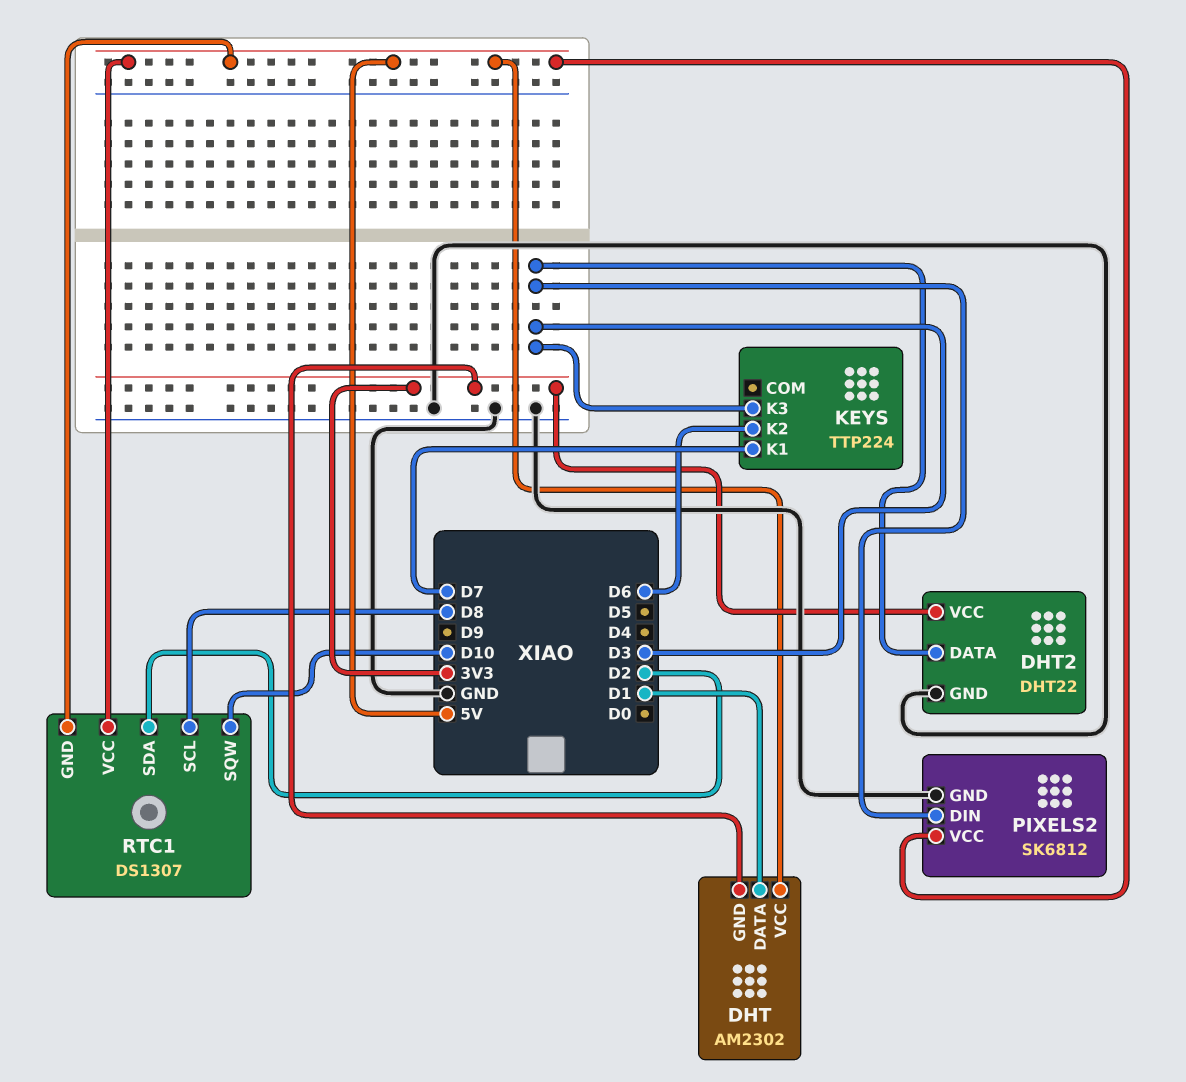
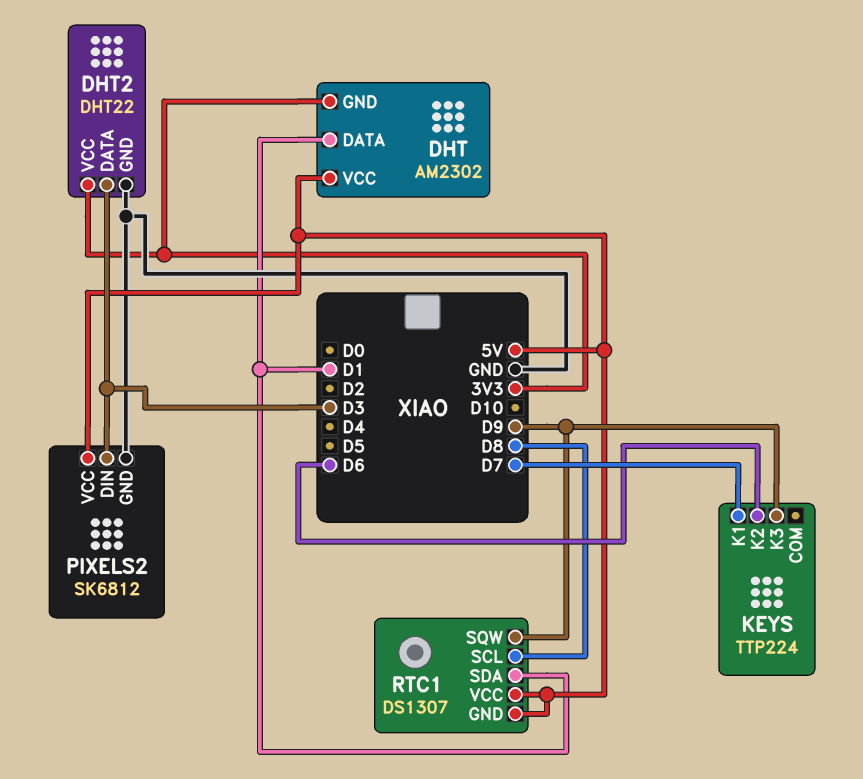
KEYS pin K3: D3 -> D9
RTC1 pin SDA: D2 -> D1
RTC1 pin SQW: D10 -> D9

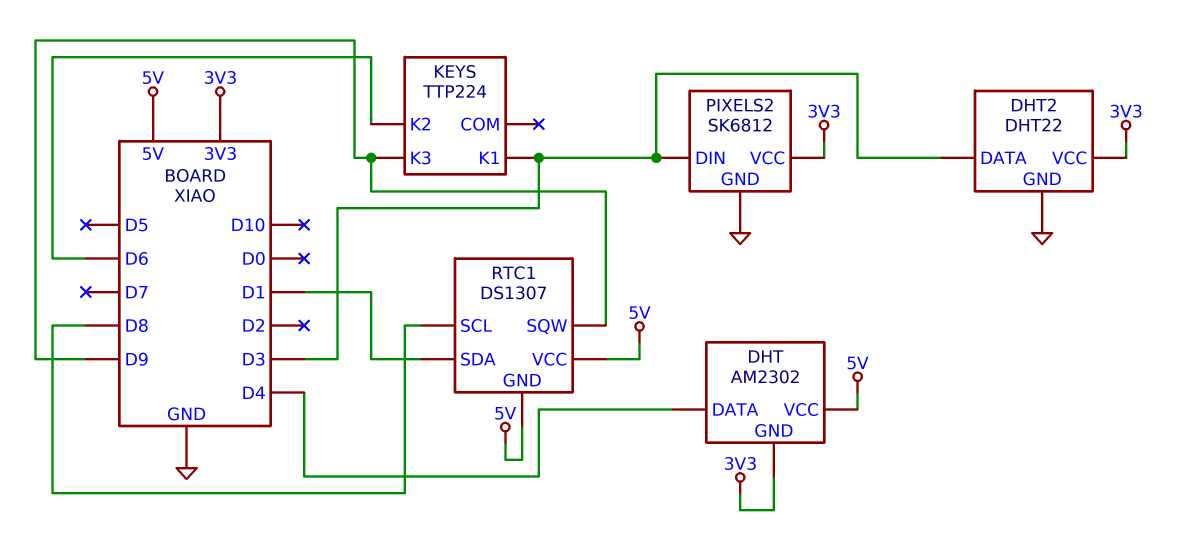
DHT pin DATA: D1 -> D4
KEYS pin K1: D7 -> D3
PIXELS2 pin VCC: 5V -> 3V3

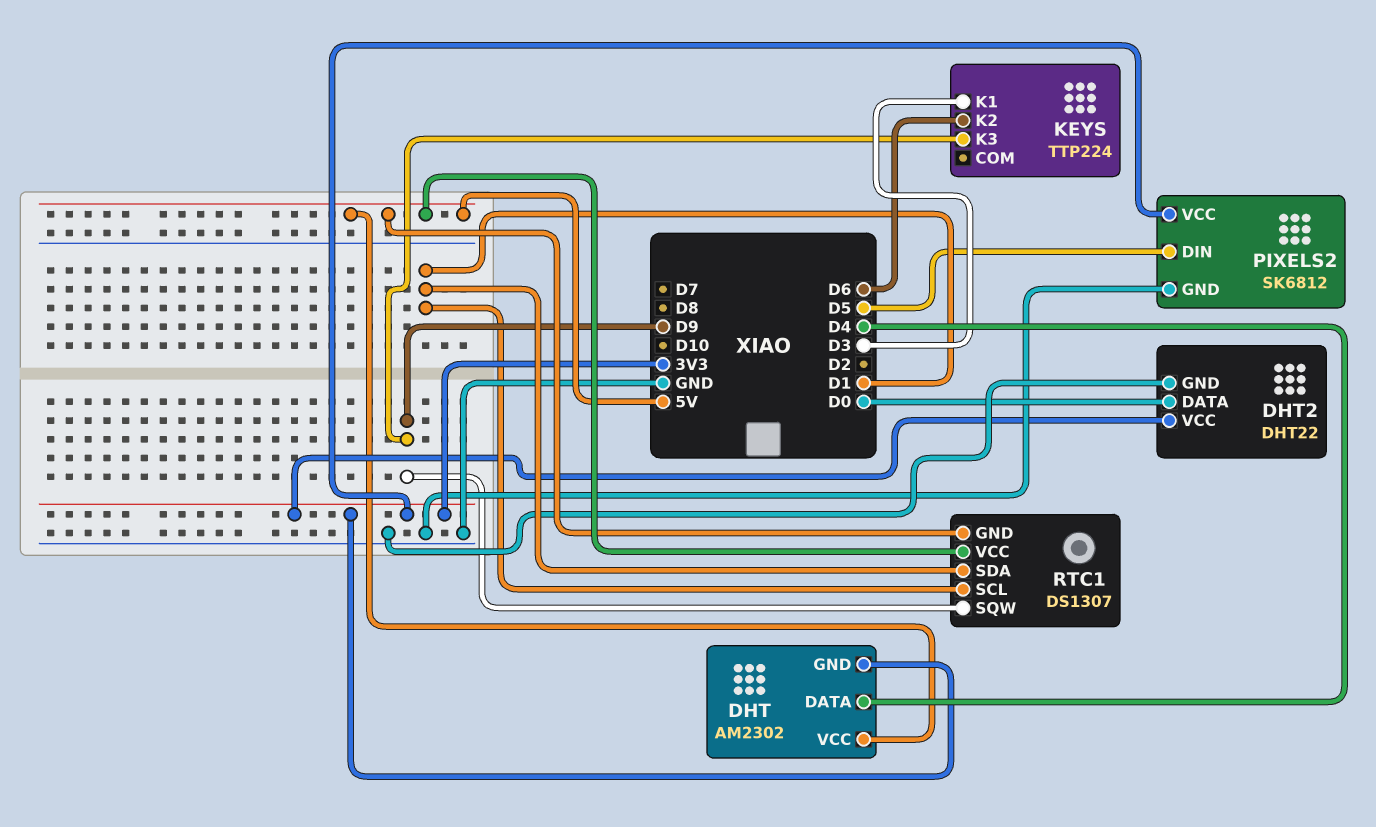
DHT2 pin DATA: D3 -> D0
PIXELS2 pin DIN: D3 -> D5
RTC1 pin SCL: D8 -> D1

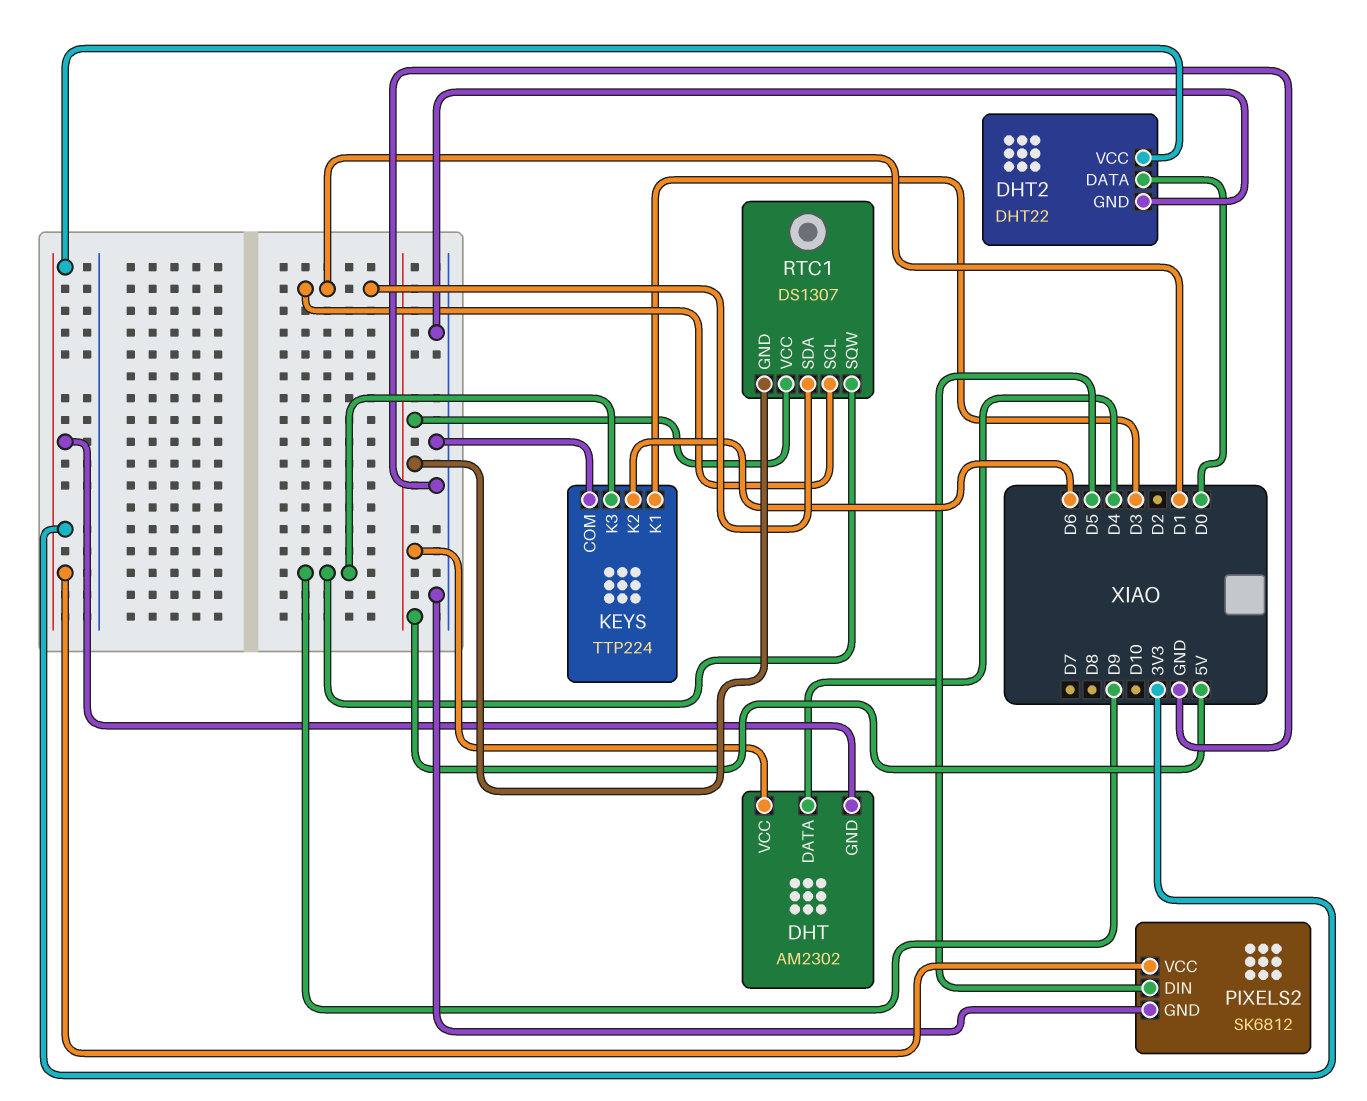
KEYS pin COM: none -> GND

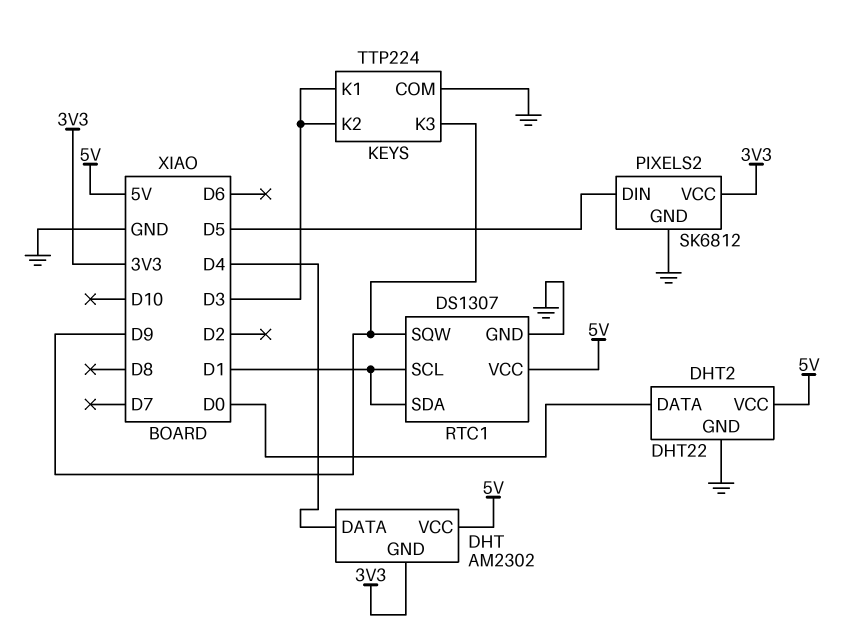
DHT2 pin VCC: 3V3 -> 5V
KEYS pin K2: D6 -> D3
RTC1 pin GND: 5V -> GND

